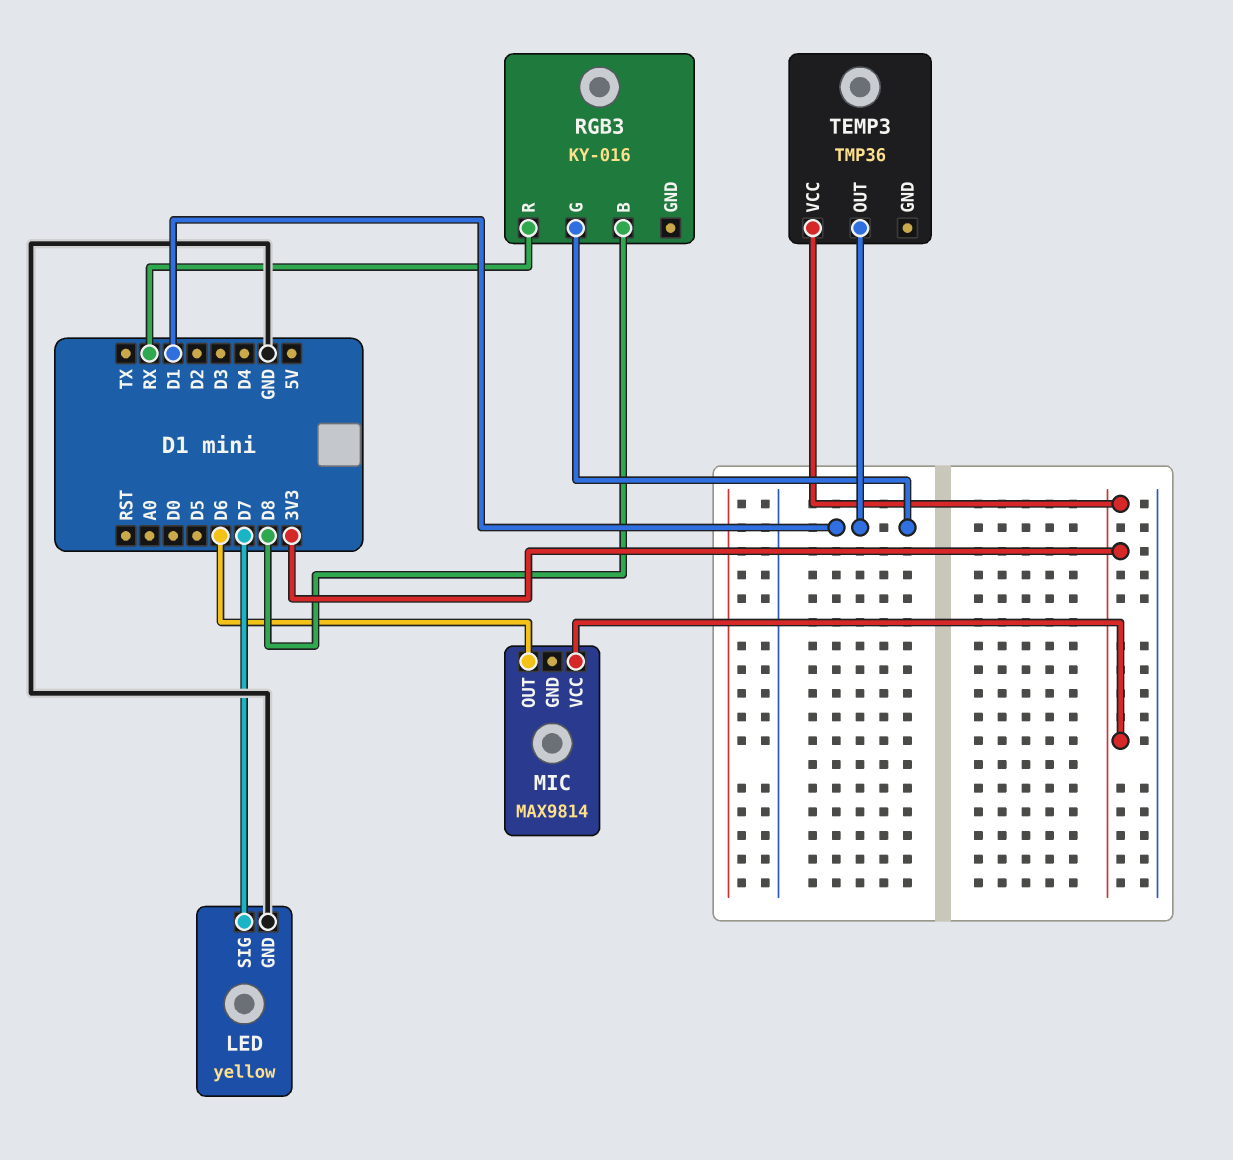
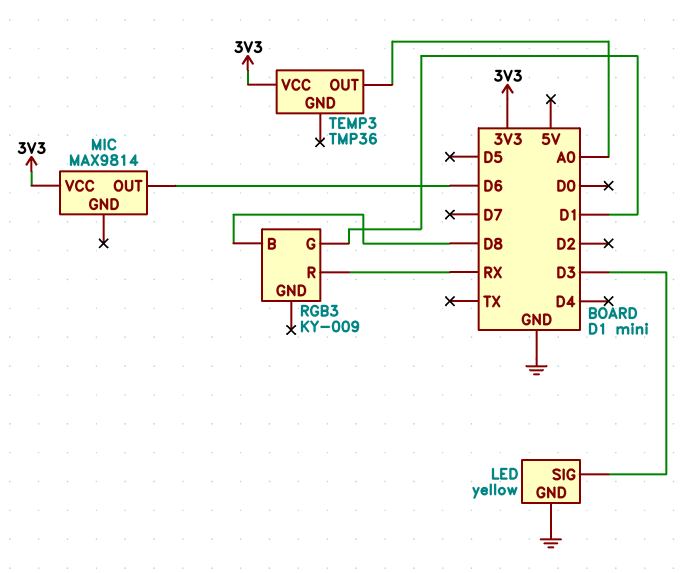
LED pin SIG: D7 -> D3
RGB3: KY-016 -> KY-009
TEMP3 pin OUT: D1 -> A0

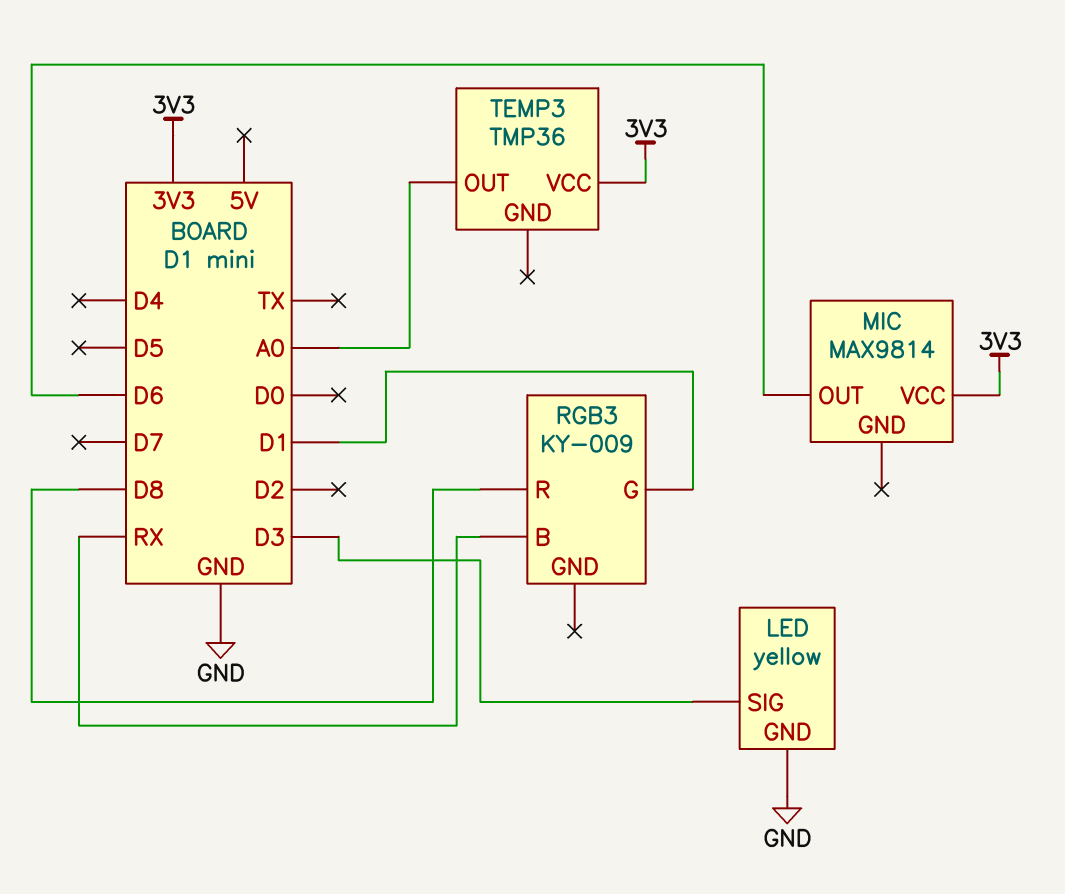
RGB3 pin B: D8 -> RX
RGB3 pin R: RX -> D8

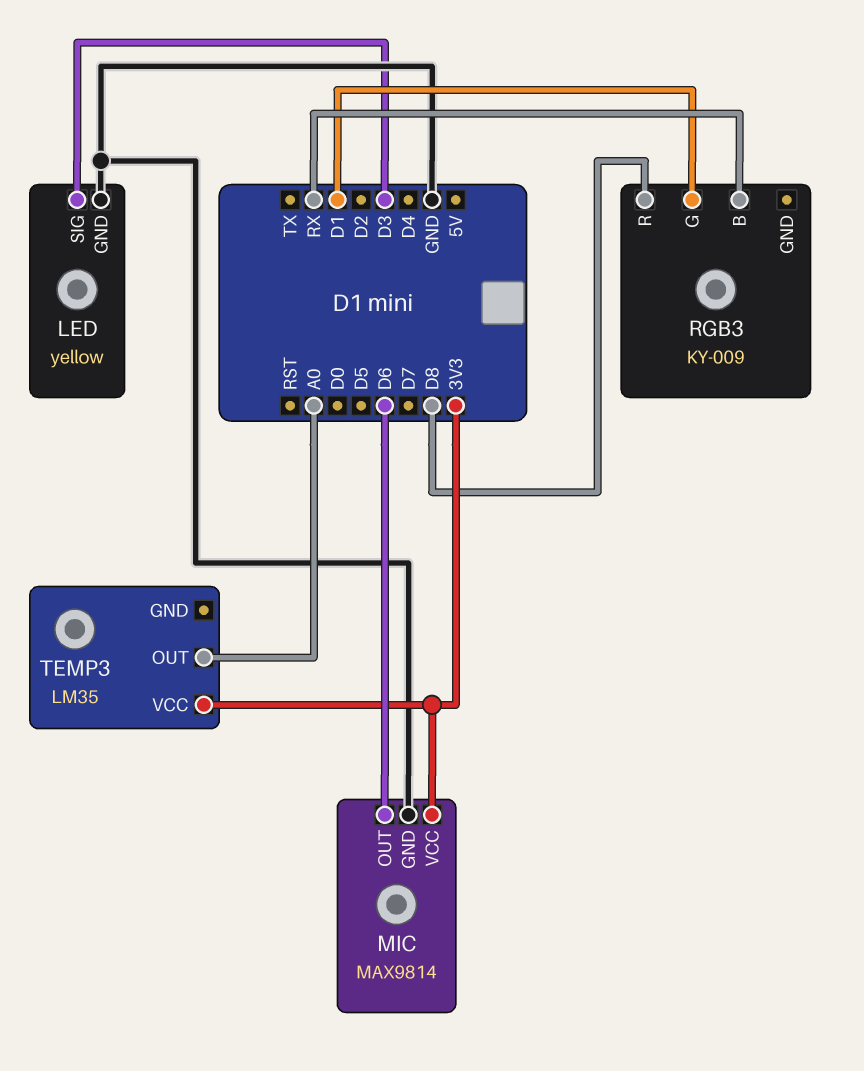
MIC pin GND: none -> GND
TEMP3: TMP36 -> LM35

